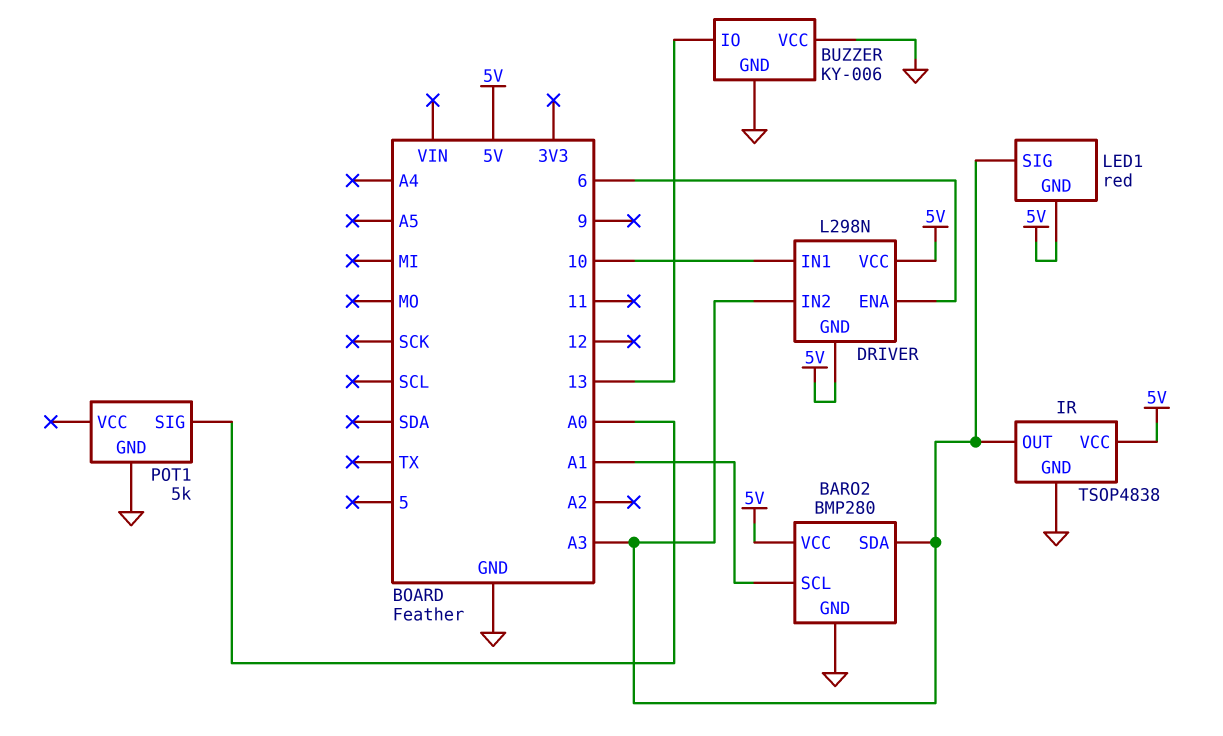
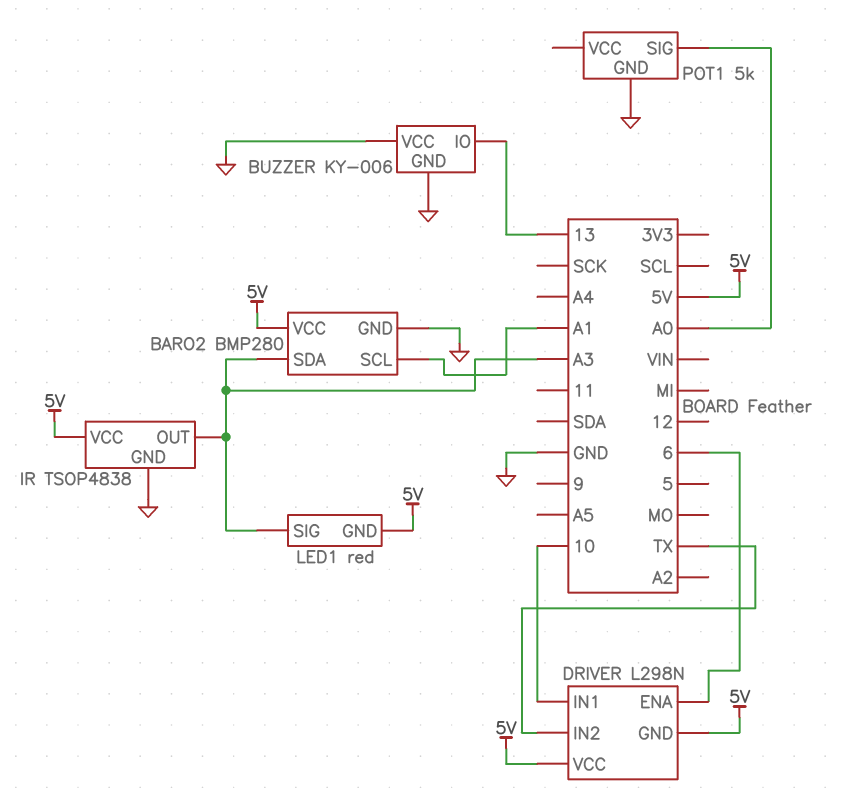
DRIVER pin IN2: A3 -> TX

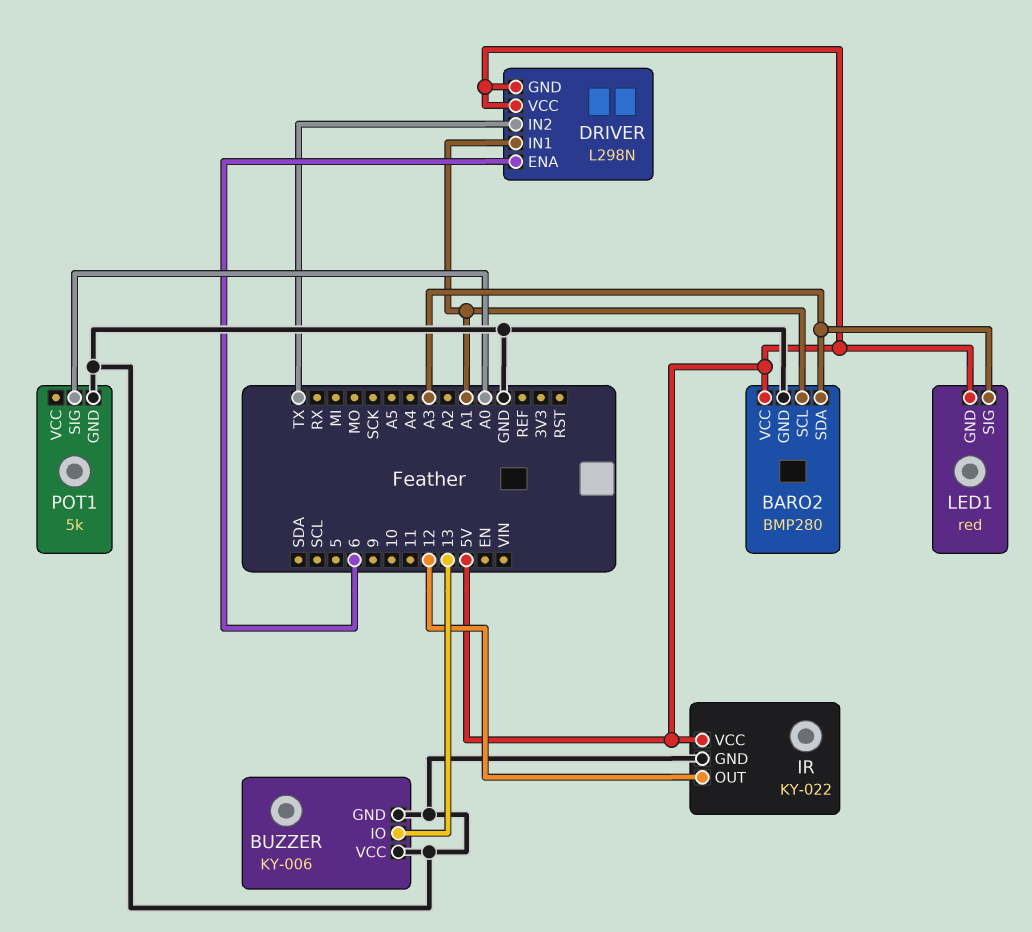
DRIVER pin IN1: 10 -> A1
IR: TSOP4838 -> KY-022
IR pin OUT: A3 -> 12

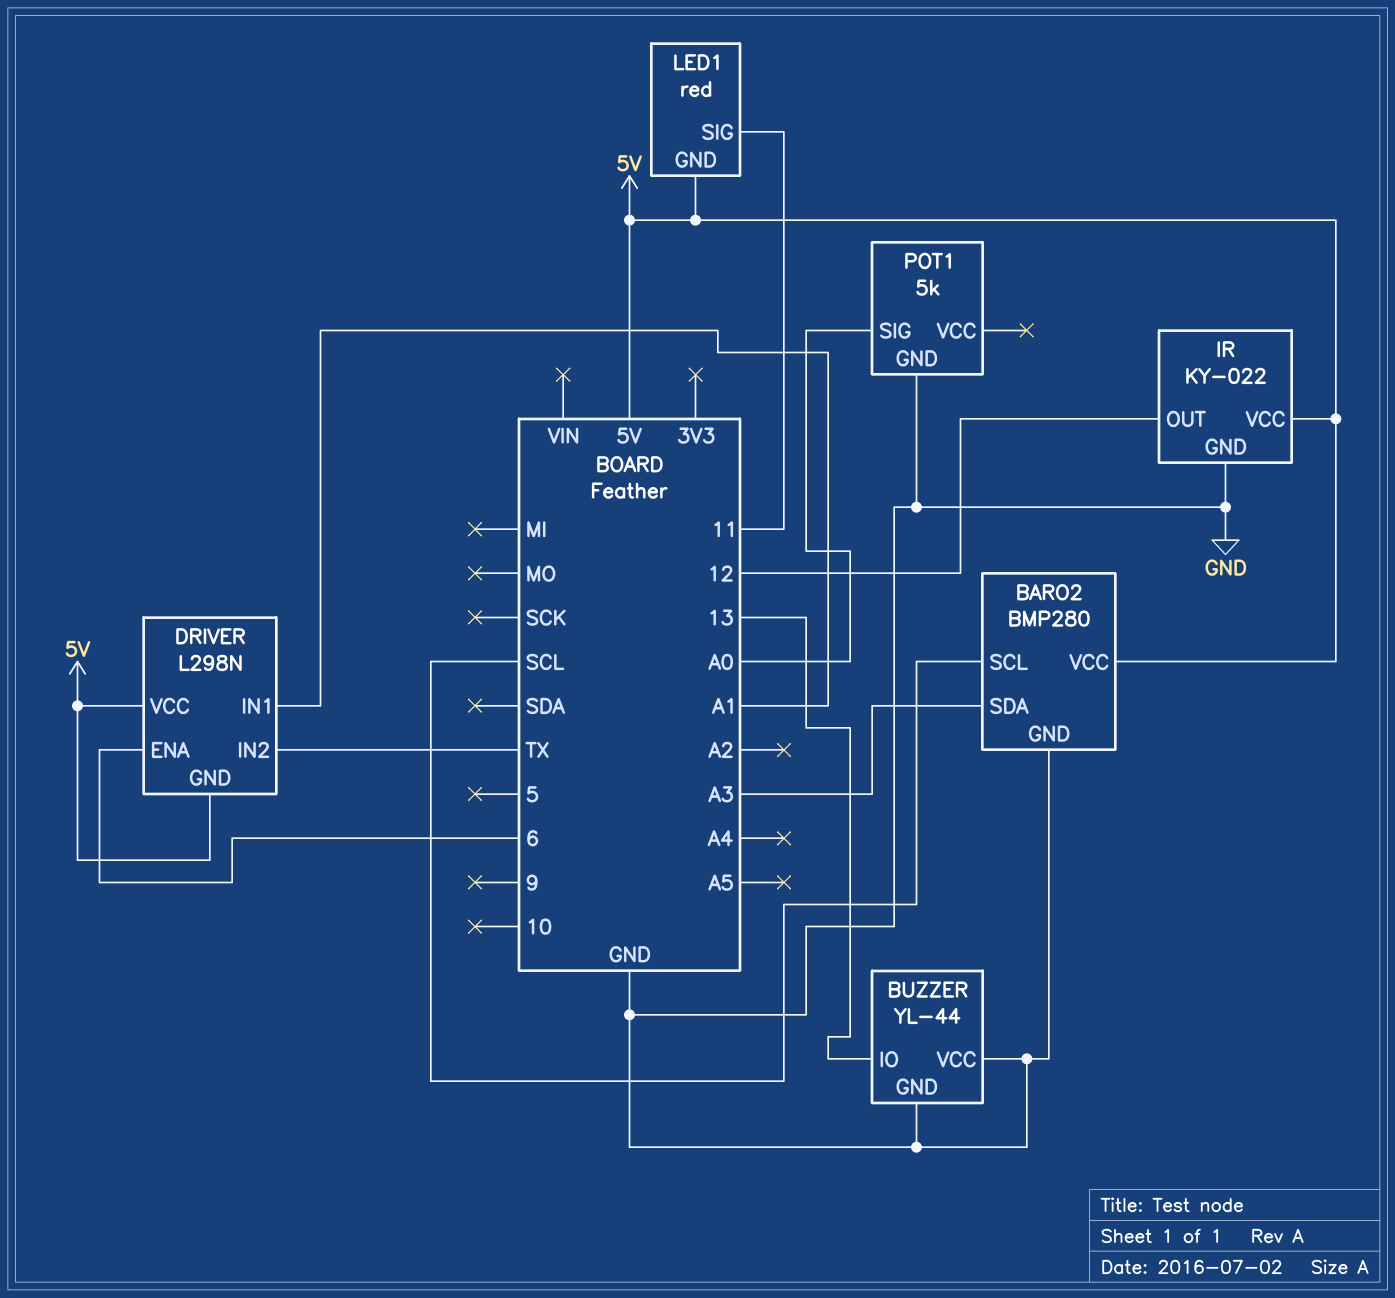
BARO2 pin SCL: A1 -> SCL
BUZZER: KY-006 -> YL-44
LED1 pin SIG: A3 -> 11

